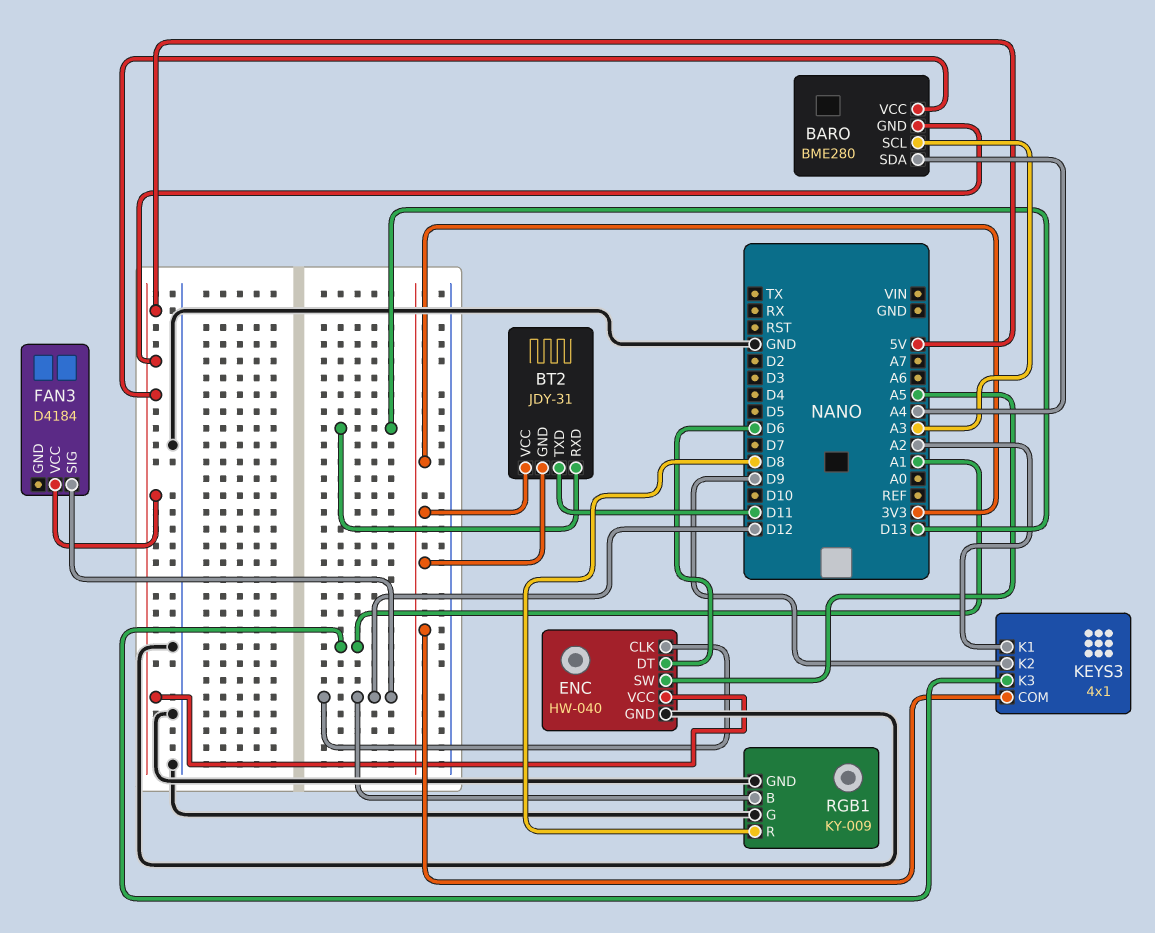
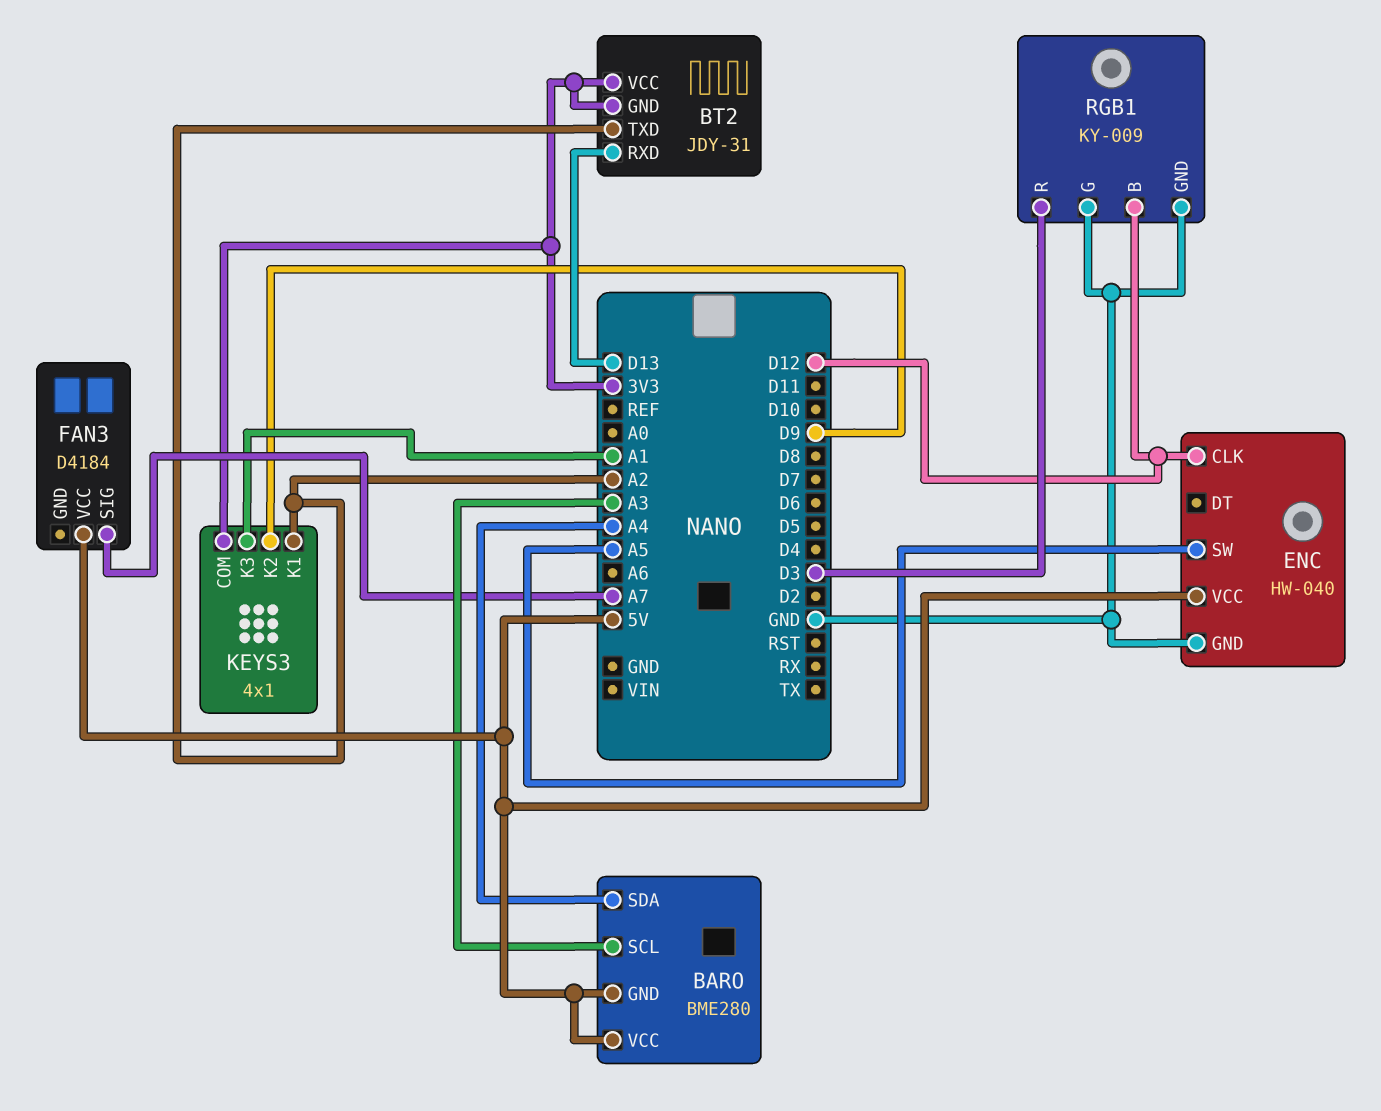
BT2 pin TXD: D11 -> A2
ENC pin DT: D6 -> none
FAN3 pin SIG: D12 -> A7
RGB1 pin R: D8 -> D3

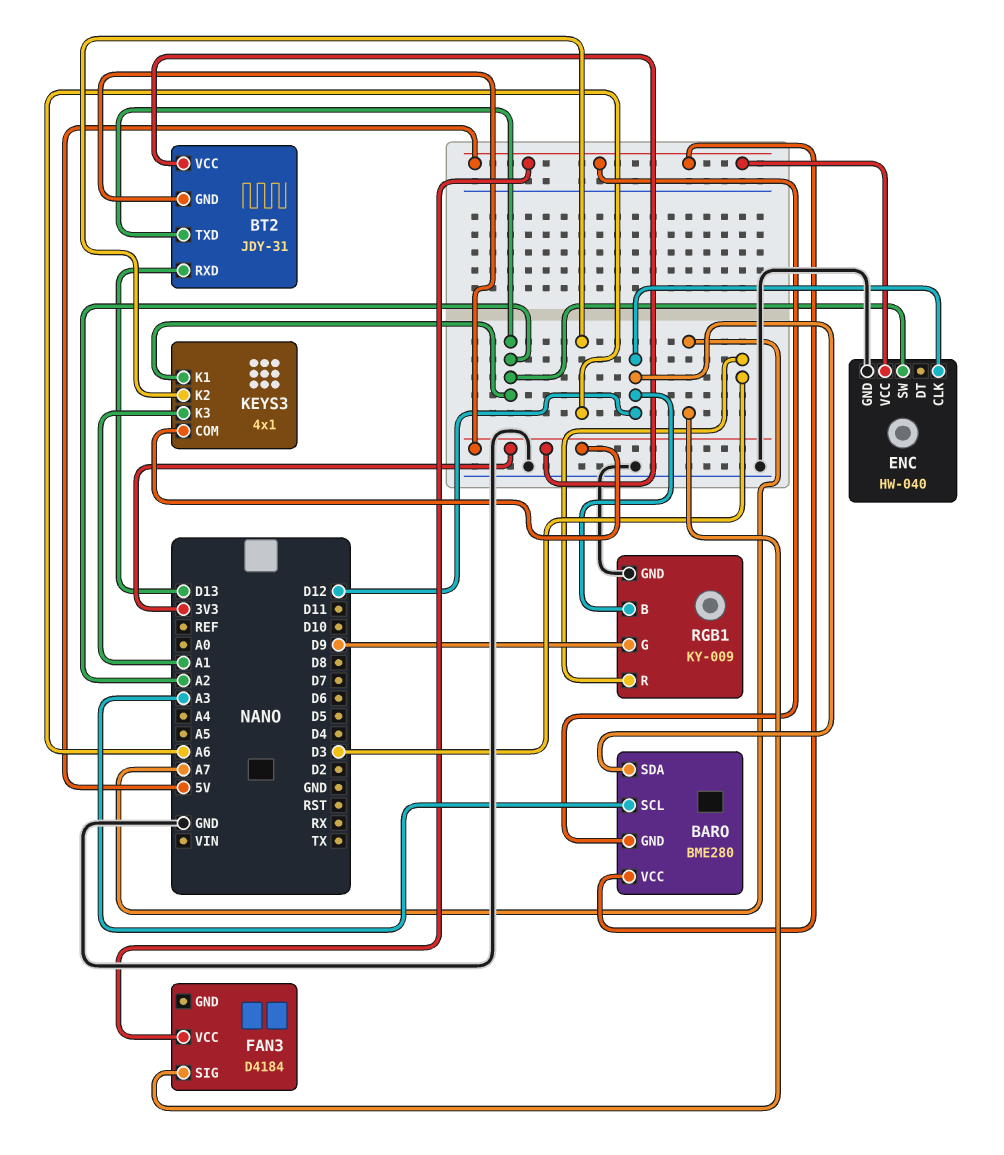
BARO pin SDA: A4 -> D12
ENC pin SW: A5 -> A2
KEYS3 pin K2: D9 -> A6
RGB1 pin G: GND -> D9

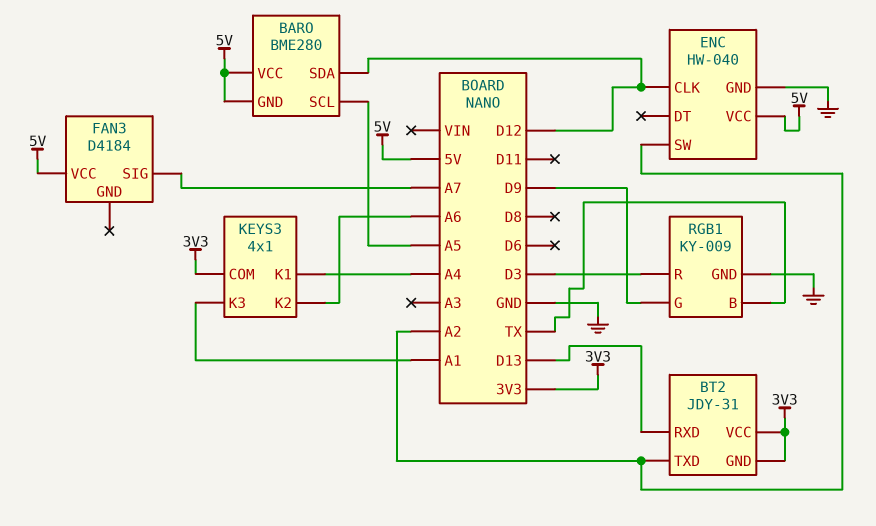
BARO pin SCL: A3 -> A5
KEYS3 pin K1: A2 -> A4
RGB1 pin B: D12 -> TX

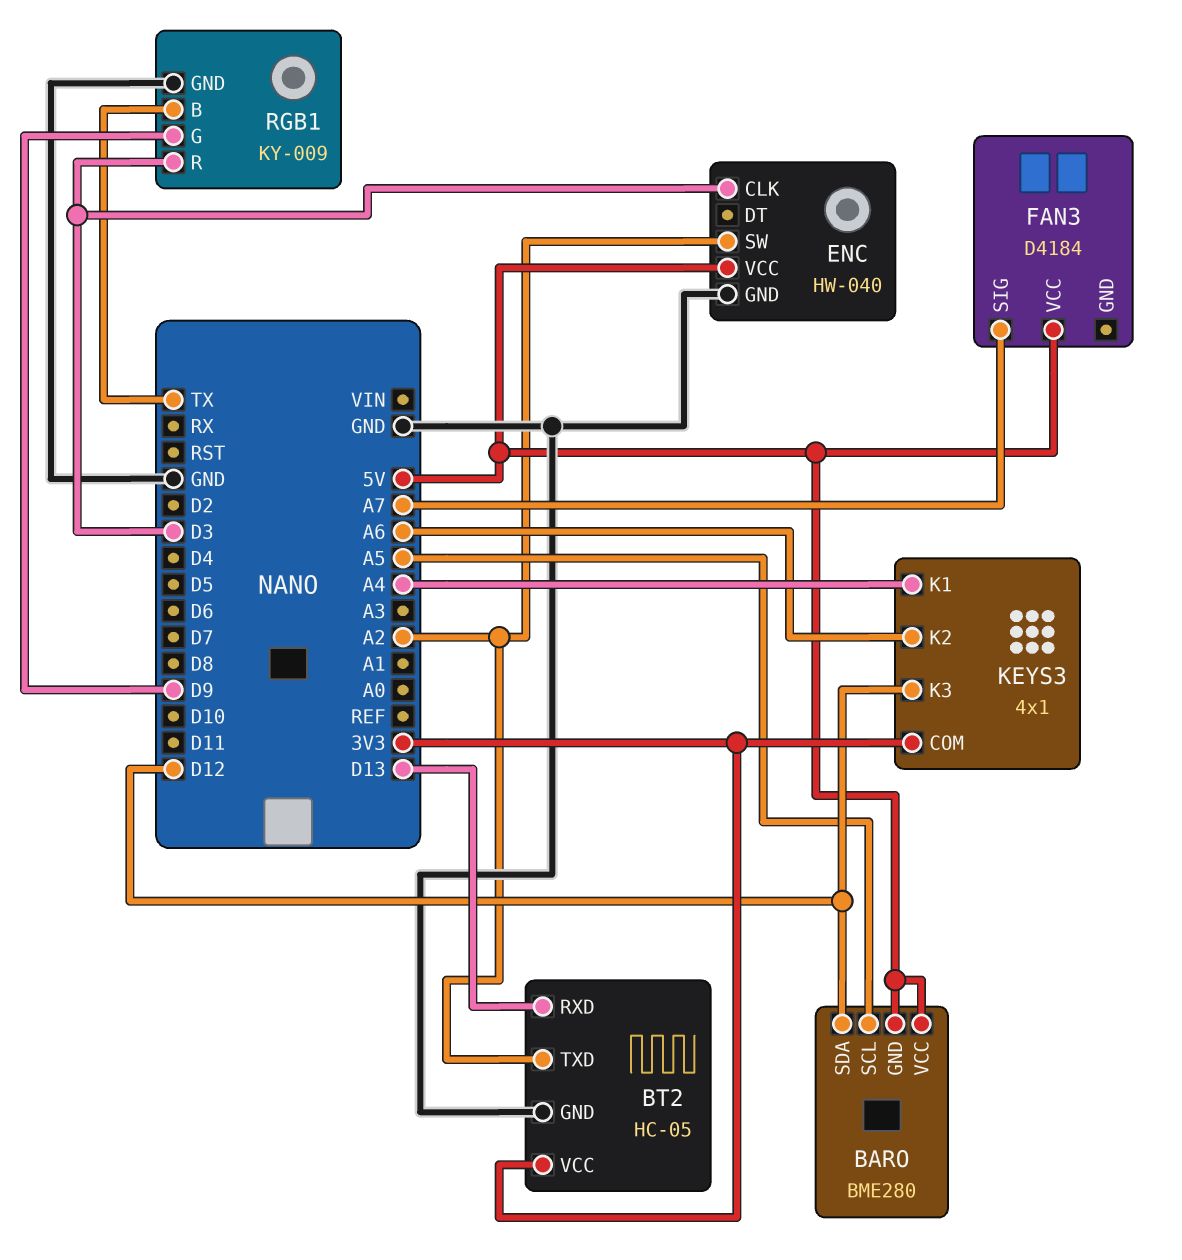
BT2: JDY-31 -> HC-05
BT2 pin GND: 3V3 -> GND
ENC pin CLK: D12 -> D3
KEYS3 pin K3: A1 -> D12

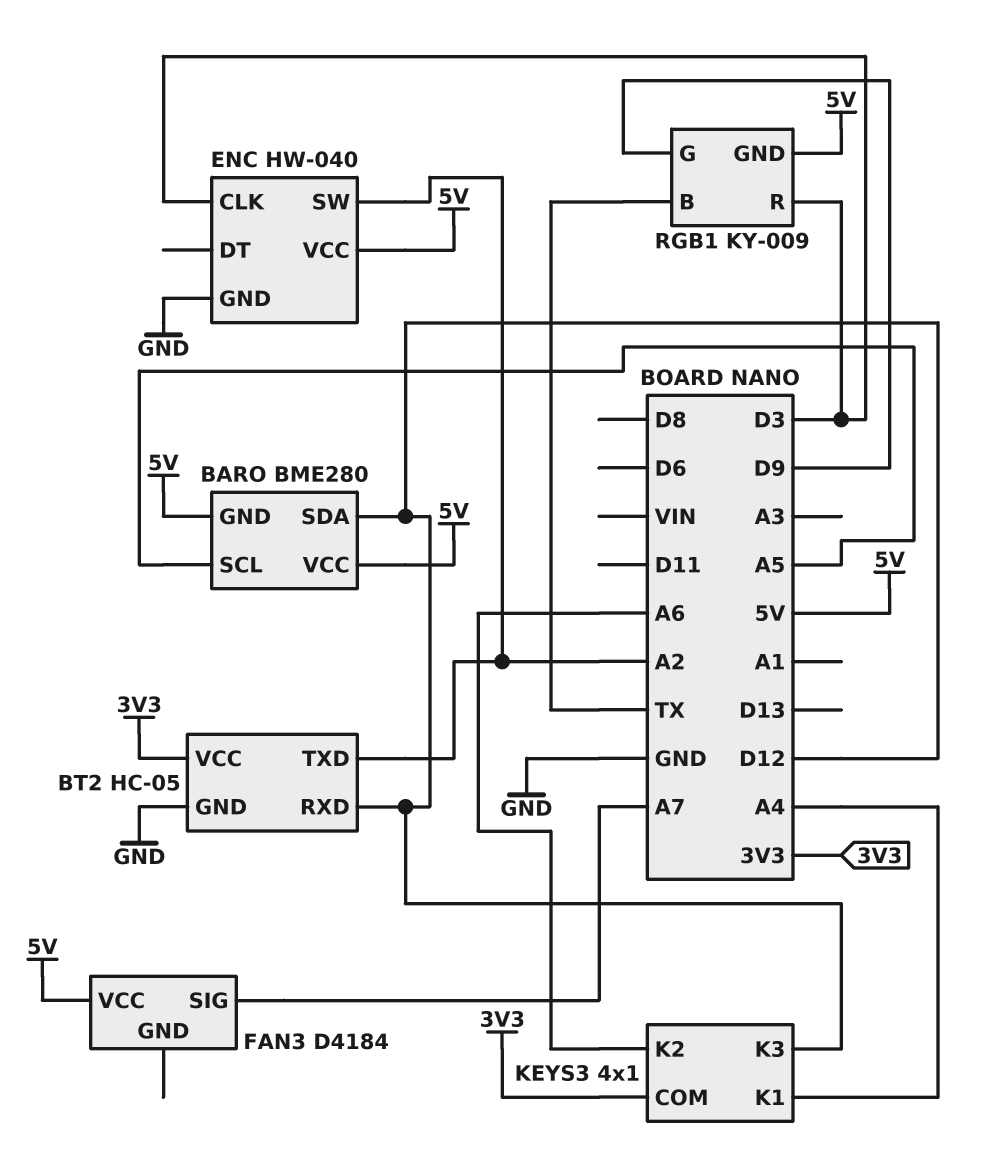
BT2 pin RXD: D13 -> D12
RGB1 pin GND: GND -> 5V

